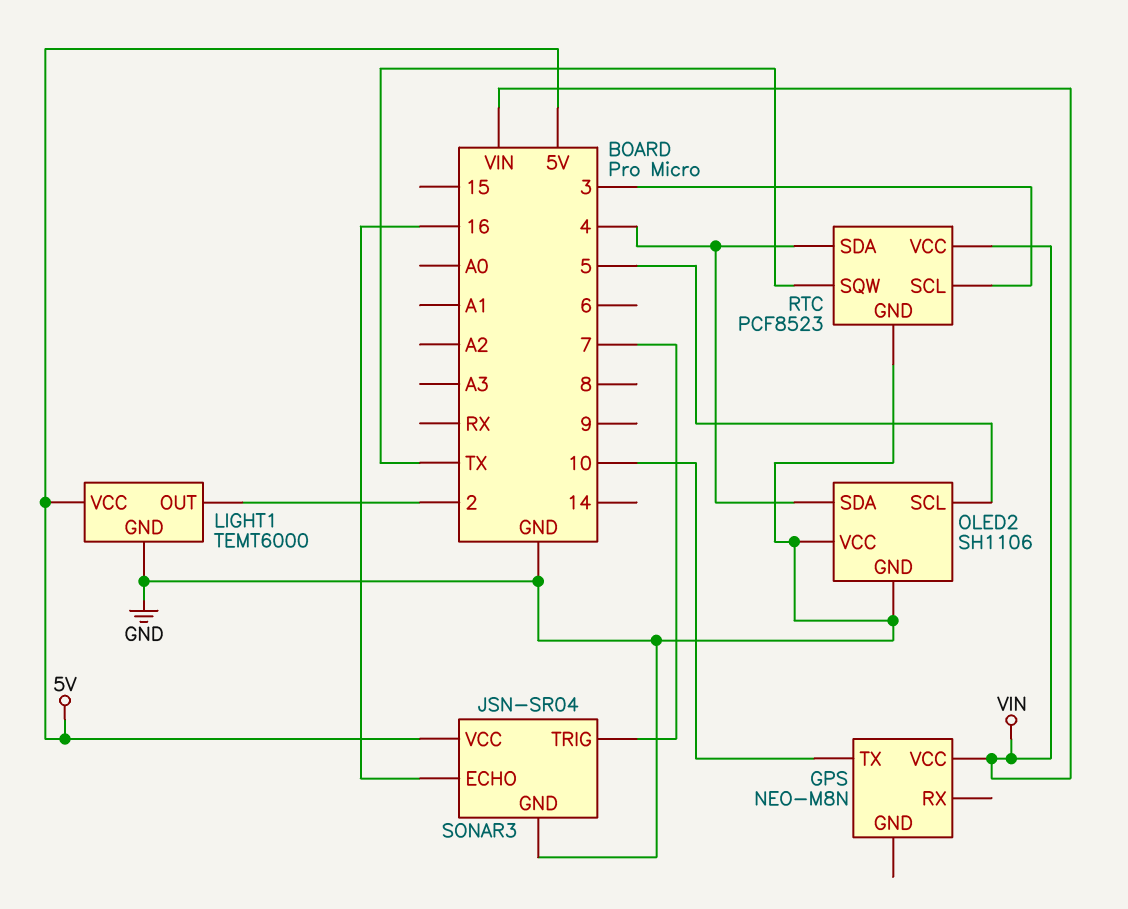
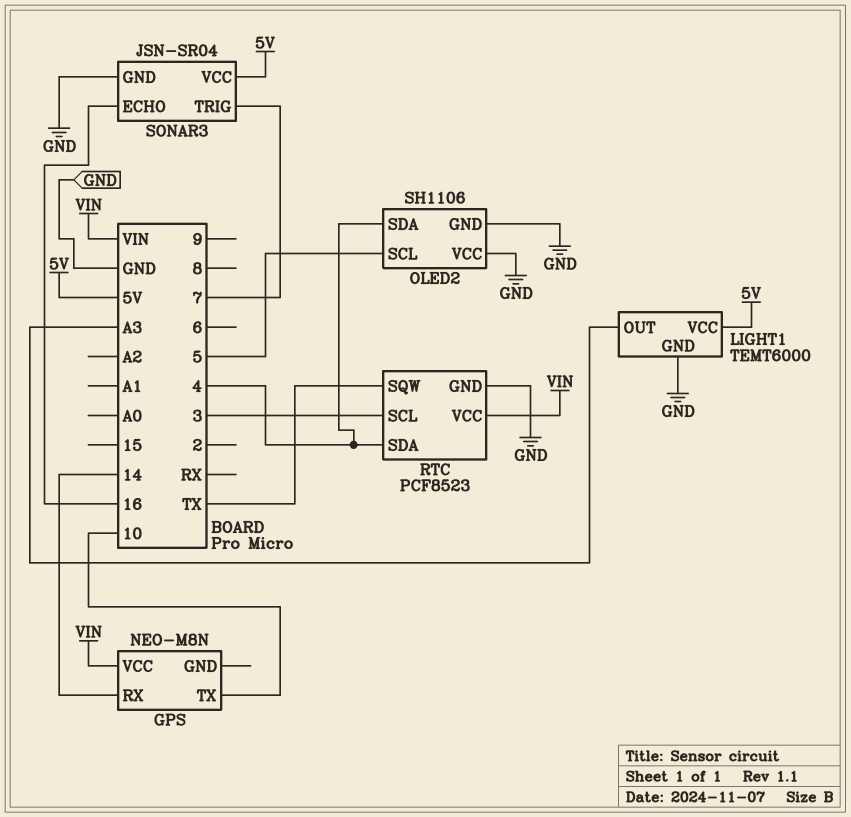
GPS pin RX: none -> 14
LIGHT1 pin OUT: 2 -> A3

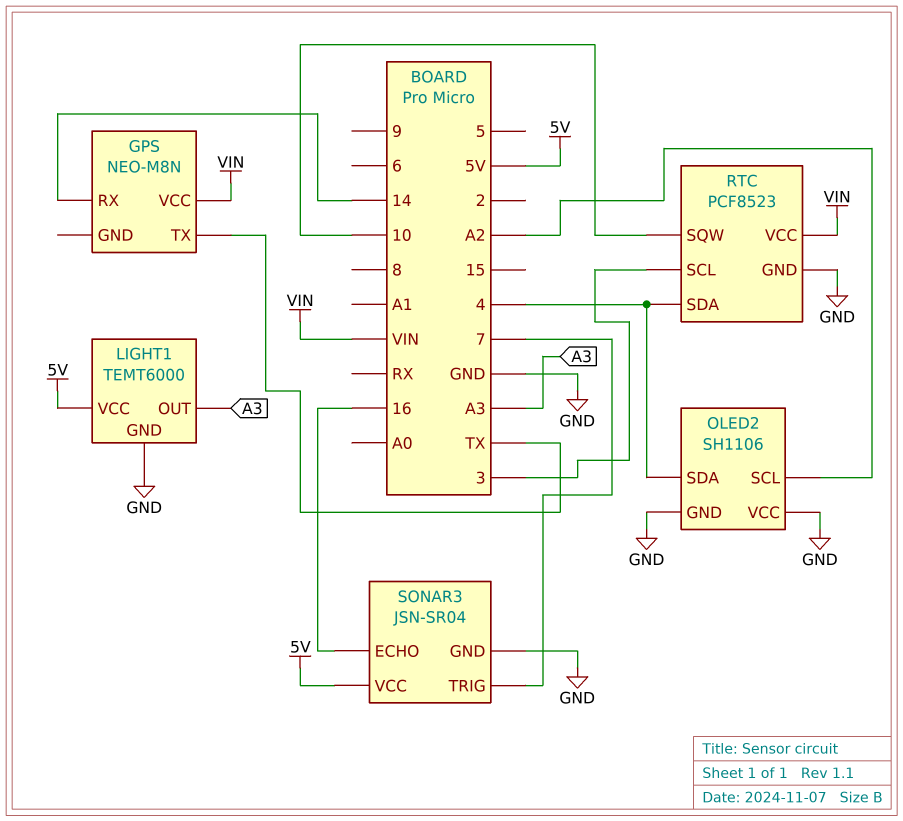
GPS pin TX: 10 -> TX
OLED2 pin SCL: 5 -> A2
RTC pin SQW: TX -> 10

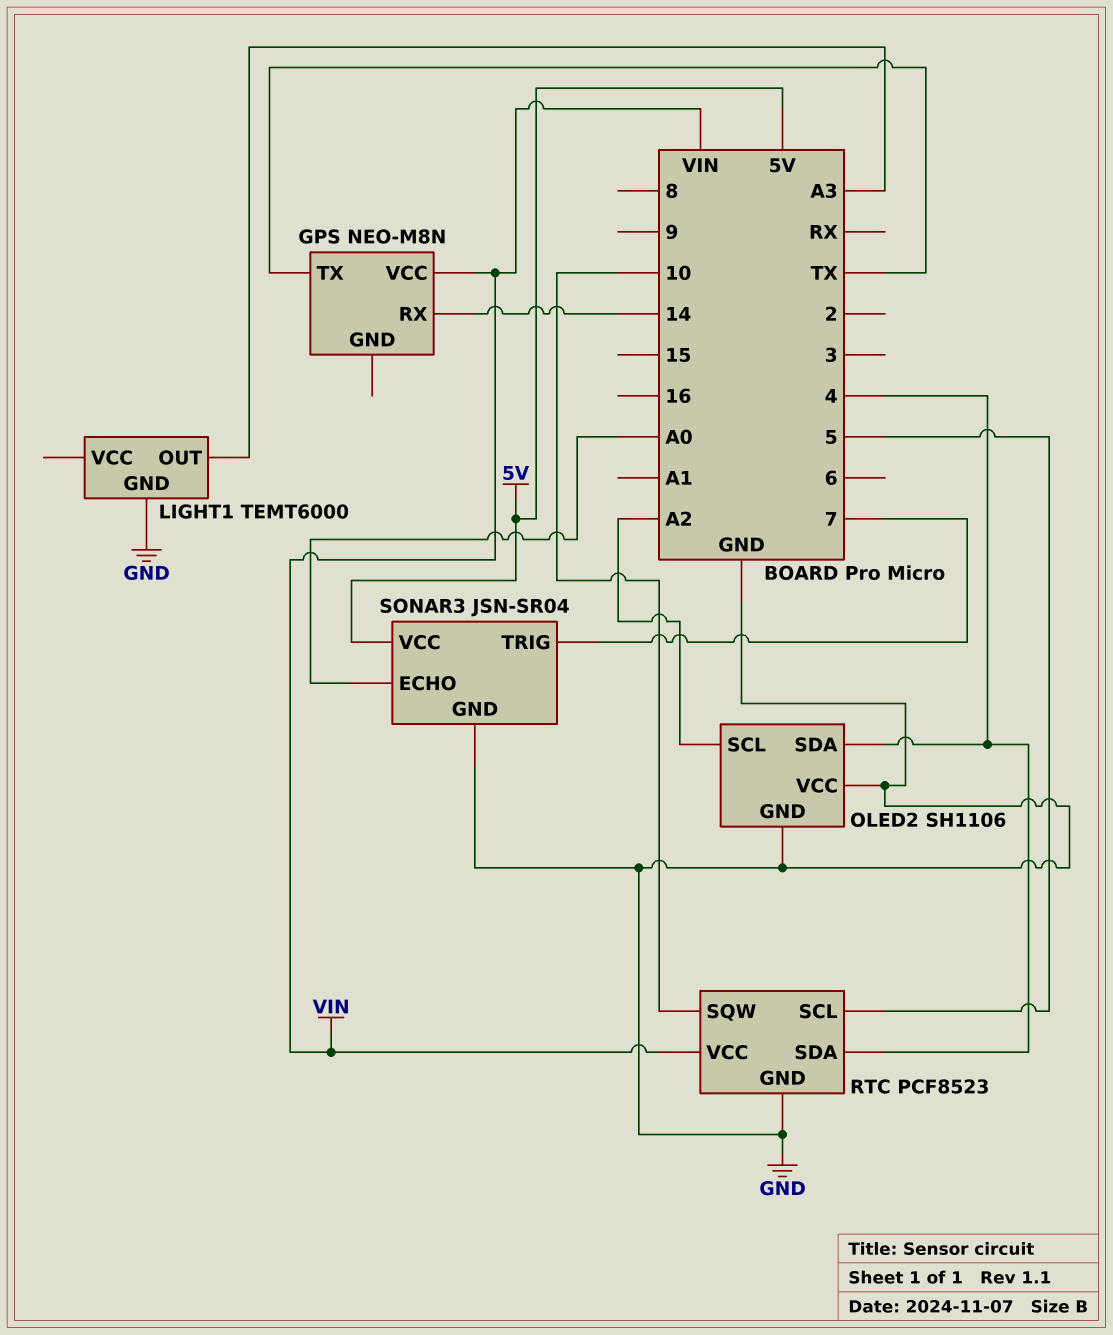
LIGHT1 pin VCC: 5V -> none
RTC pin SCL: 3 -> 5
SONAR3 pin ECHO: 16 -> A0

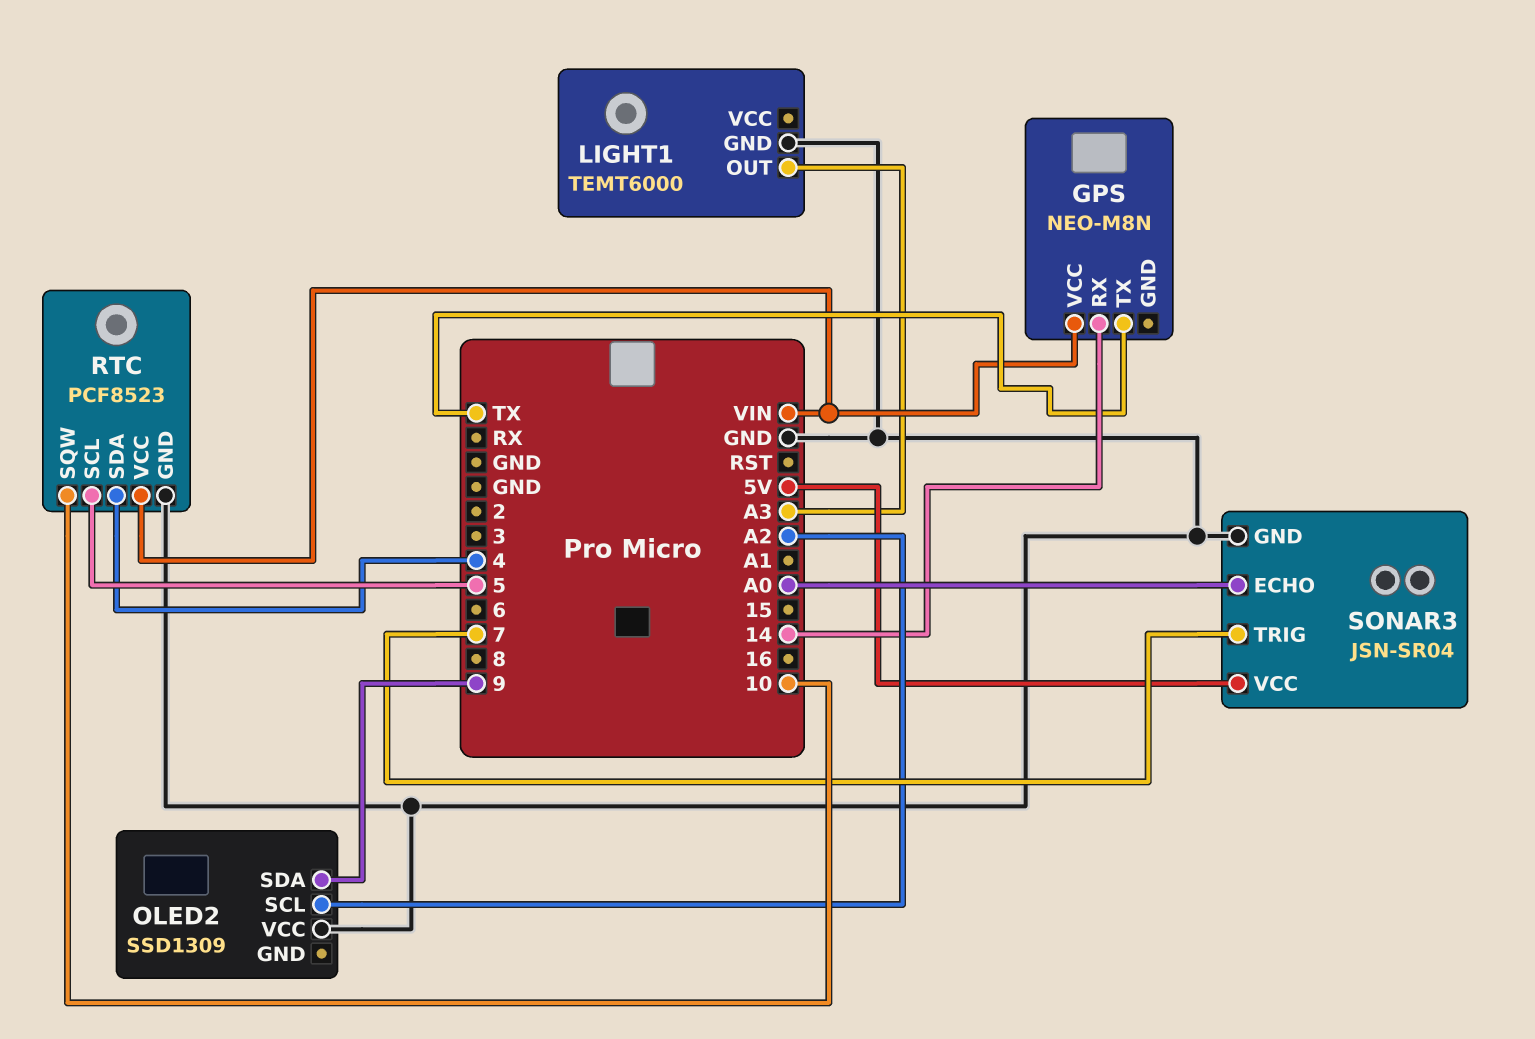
OLED2: SH1106 -> SSD1309
OLED2 pin GND: GND -> none
OLED2 pin SDA: 4 -> 9

